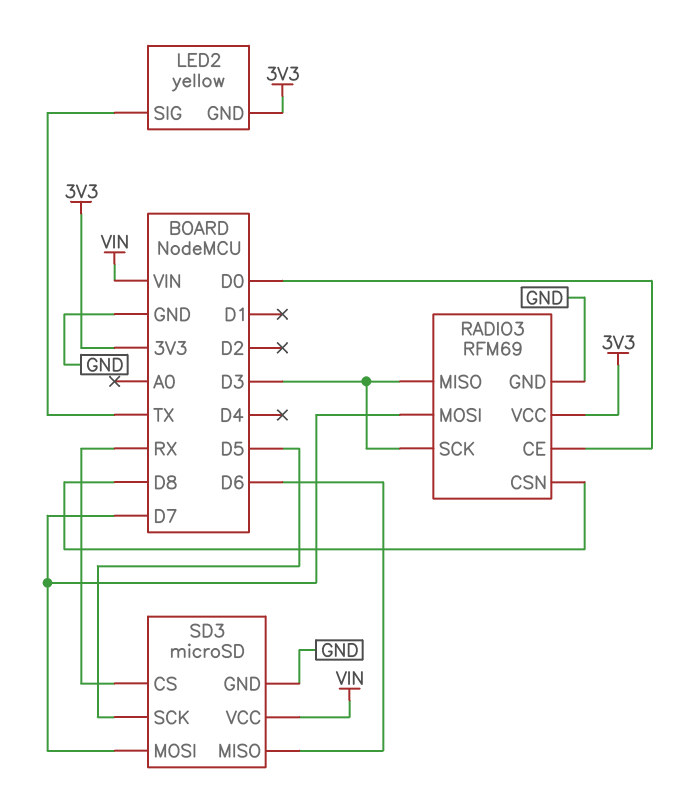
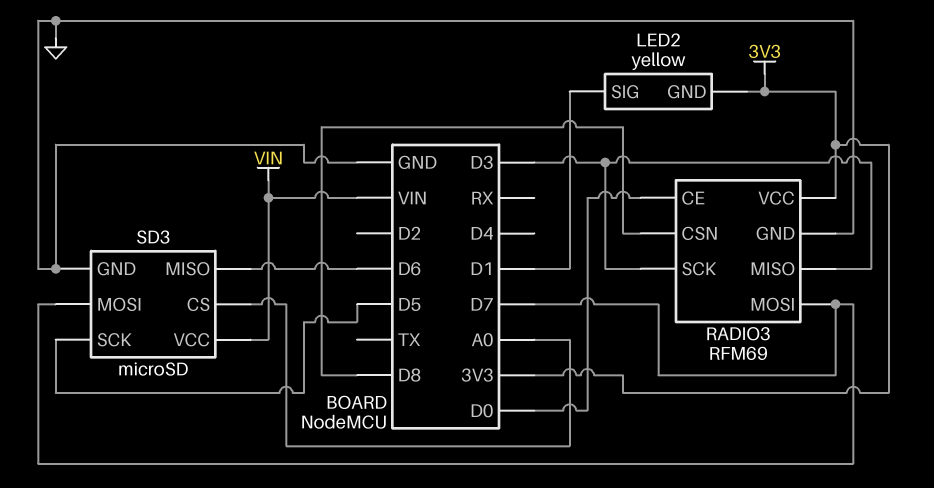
LED2 pin SIG: TX -> D1
SD3 pin CS: RX -> A0

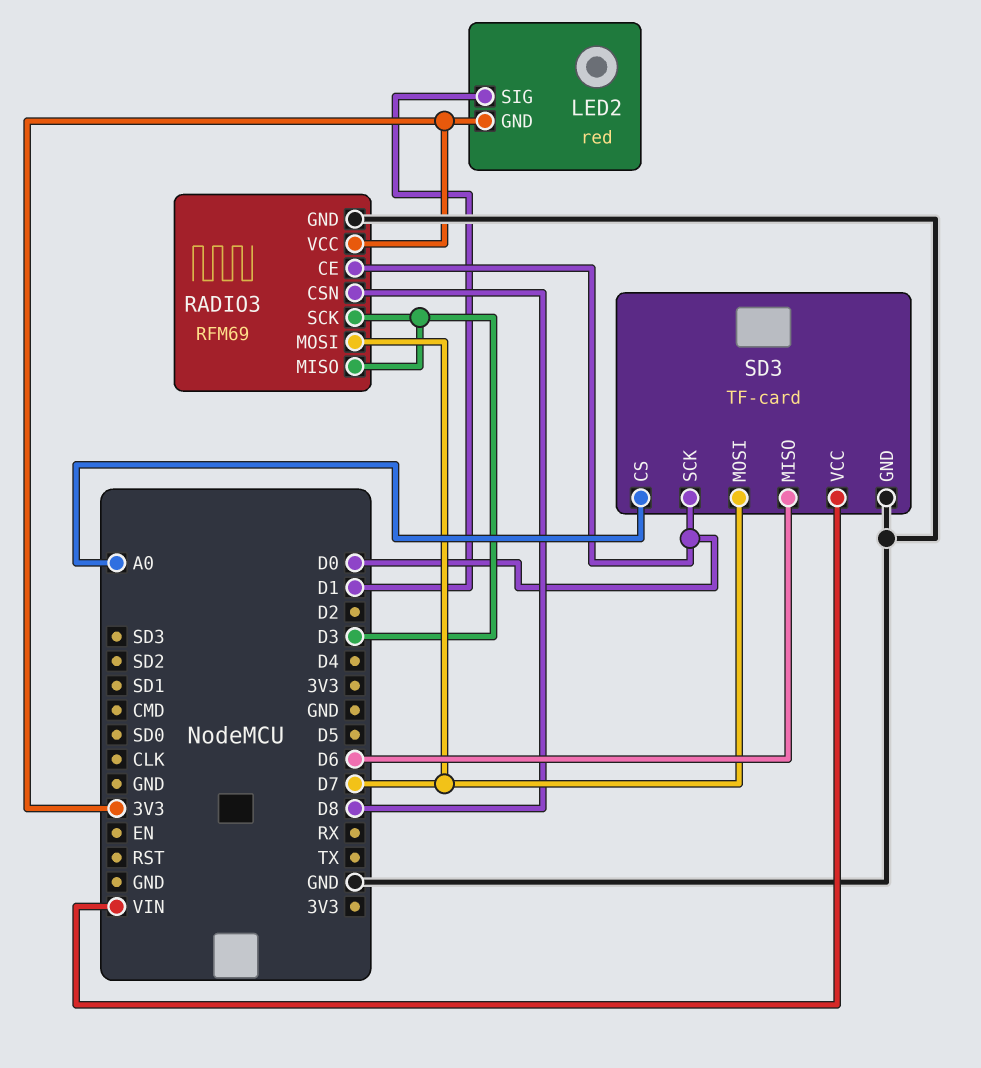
LED2: yellow -> red
SD3: microSD -> TF-card
SD3 pin SCK: D5 -> D0

